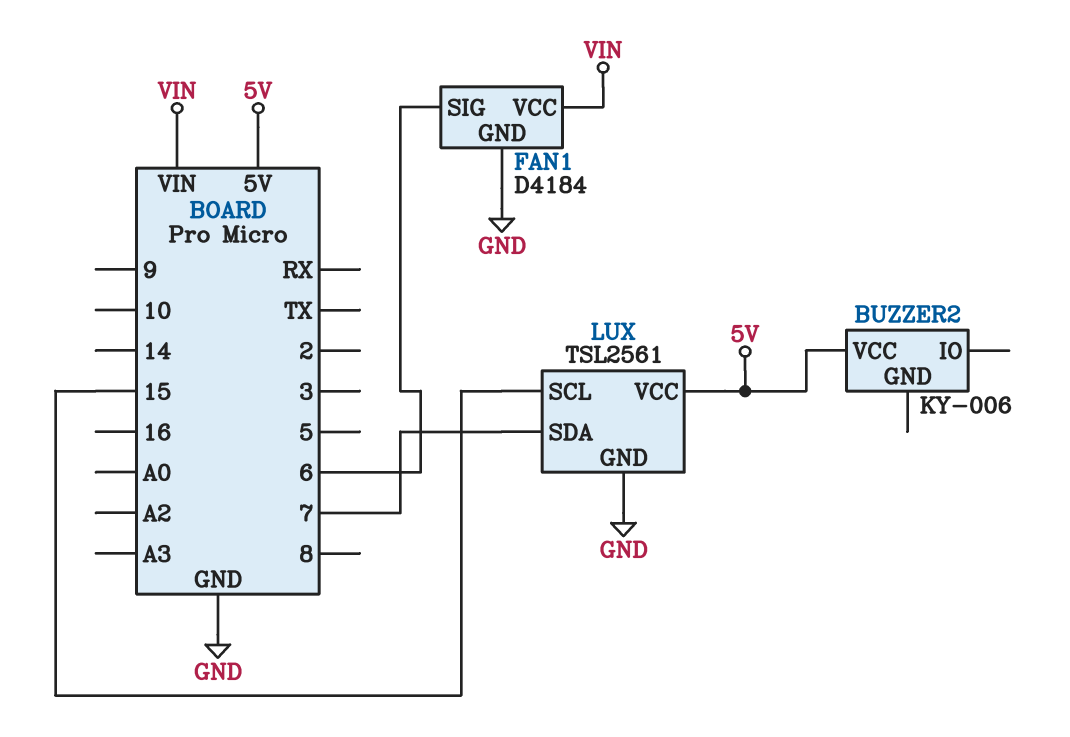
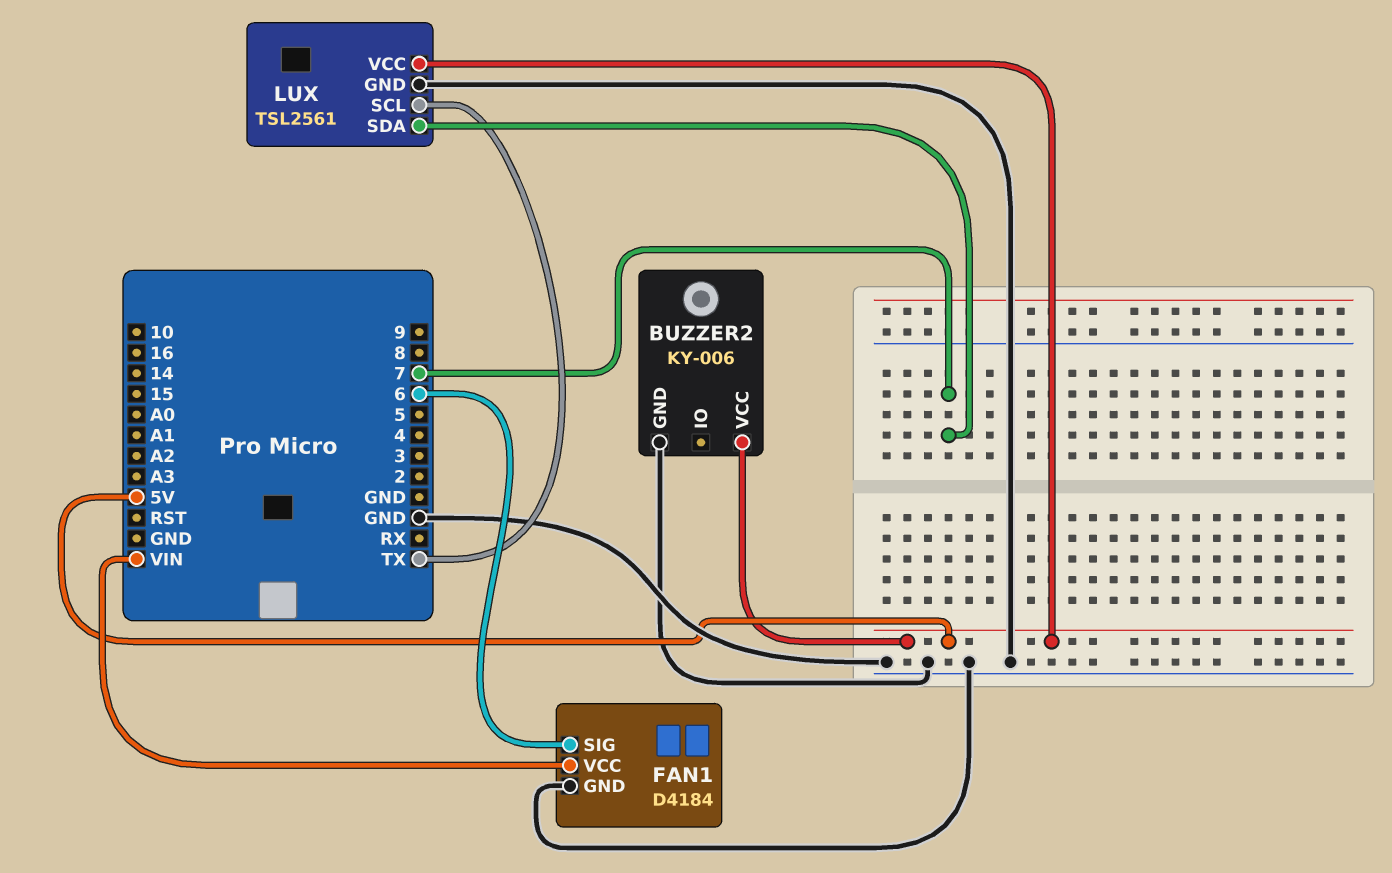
BUZZER2 pin GND: none -> GND
LUX pin SCL: 15 -> TX

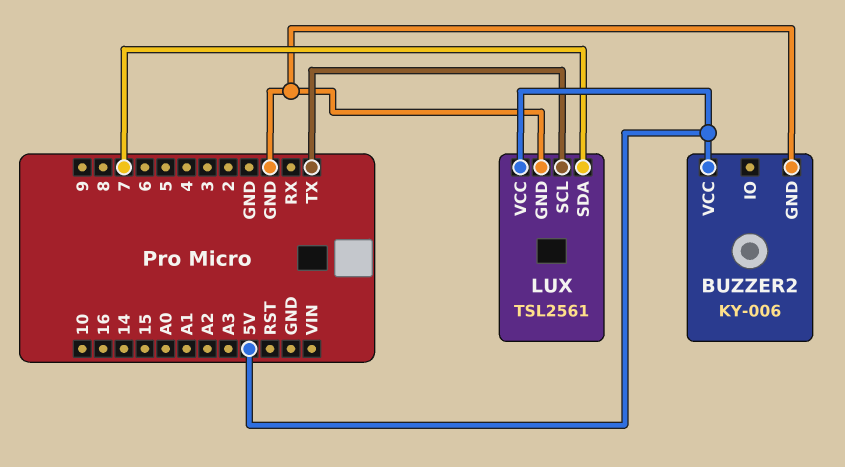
FAN1: D4184 -> none
FAN1 pin GND: GND -> none
FAN1 pin SIG: 6 -> none
FAN1 pin VCC: VIN -> none

